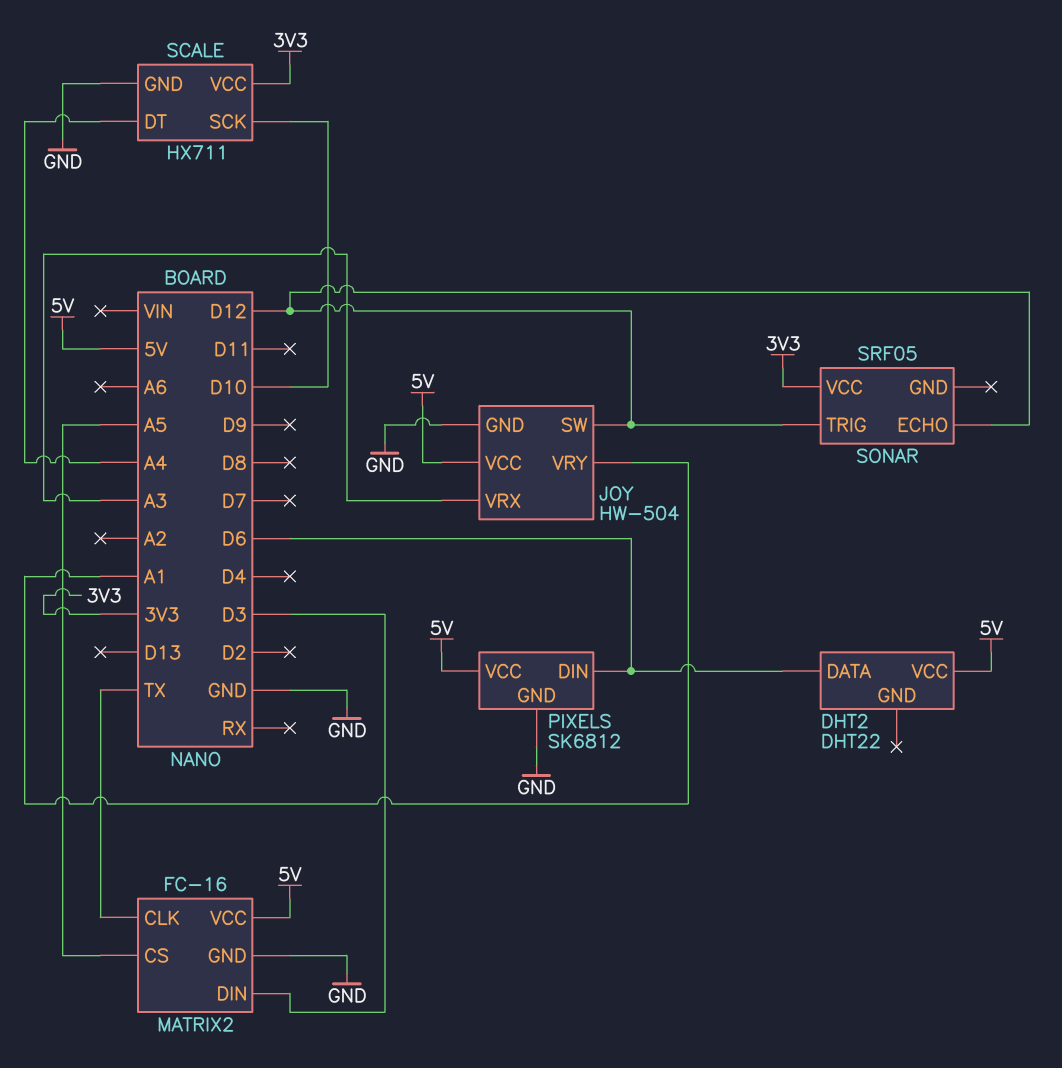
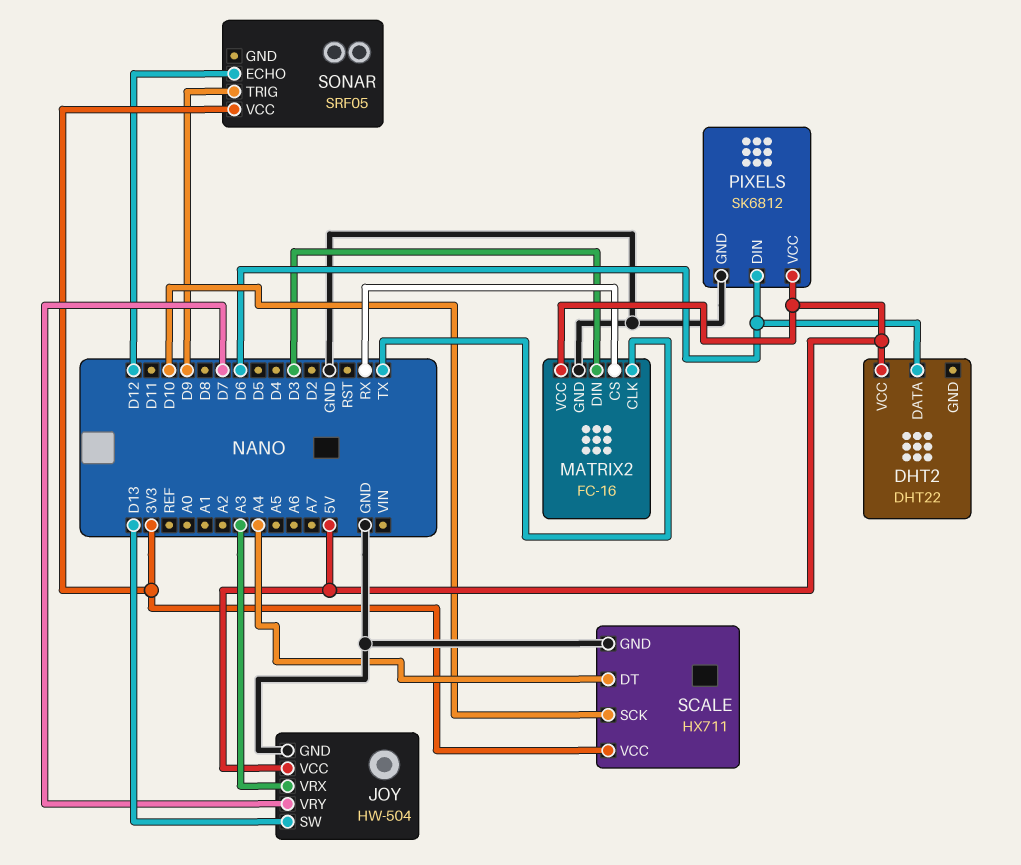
JOY pin SW: D12 -> D13
JOY pin VRY: A1 -> D7
MATRIX2 pin CS: A5 -> RX
SONAR pin TRIG: D12 -> D9

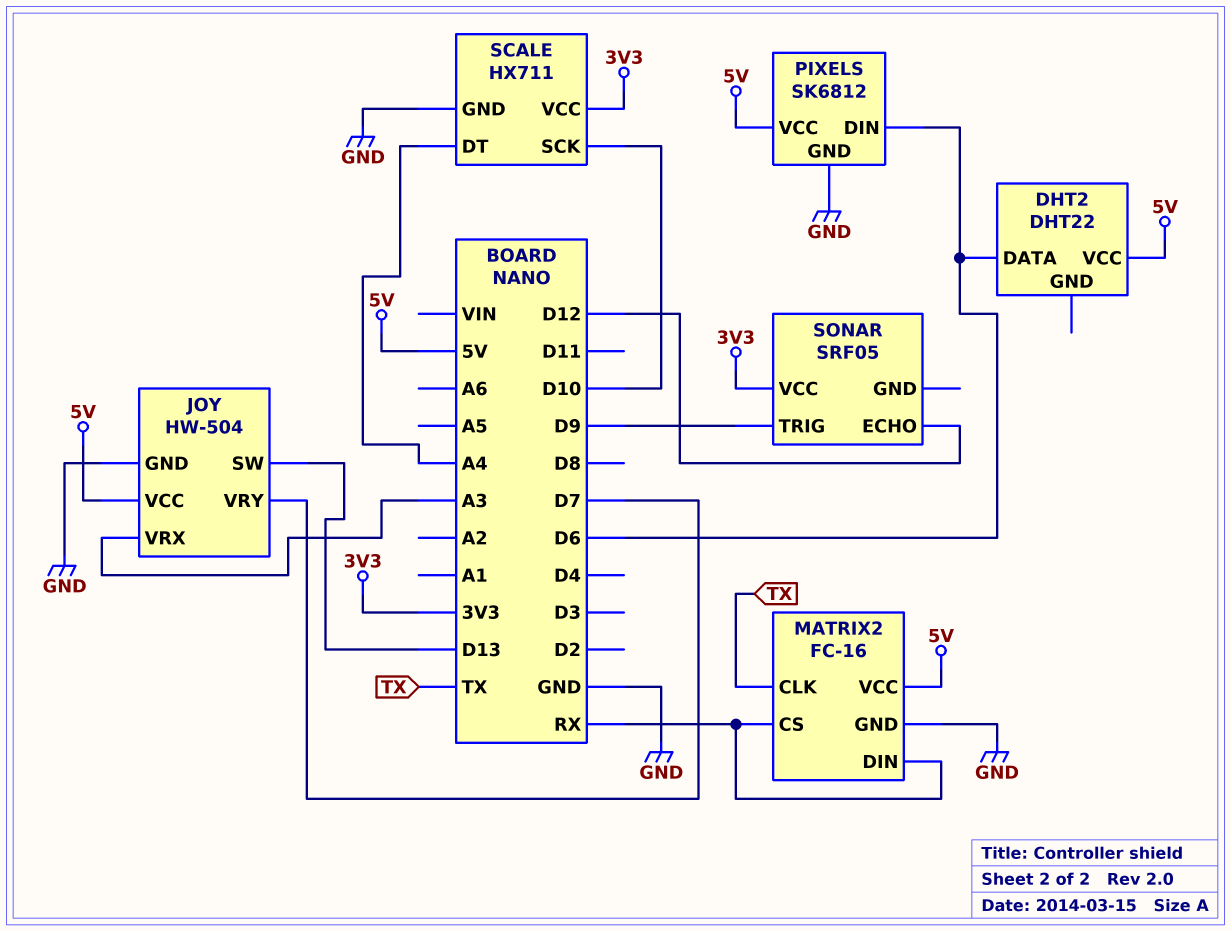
MATRIX2 pin DIN: D3 -> RX

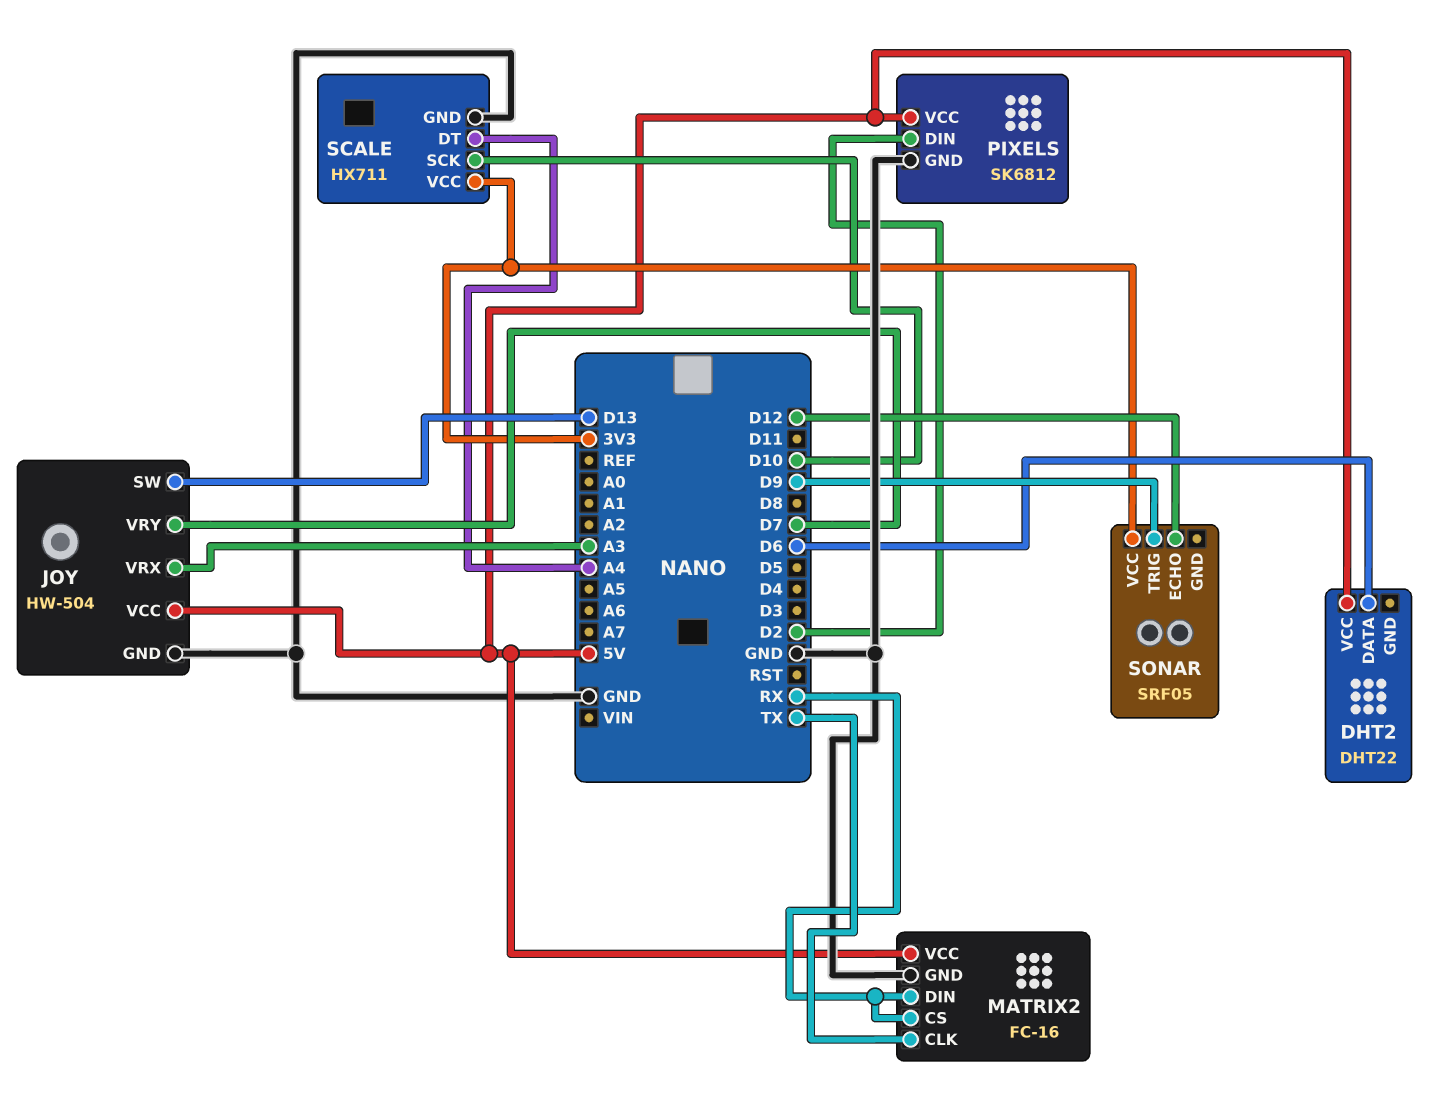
PIXELS pin DIN: D6 -> D2

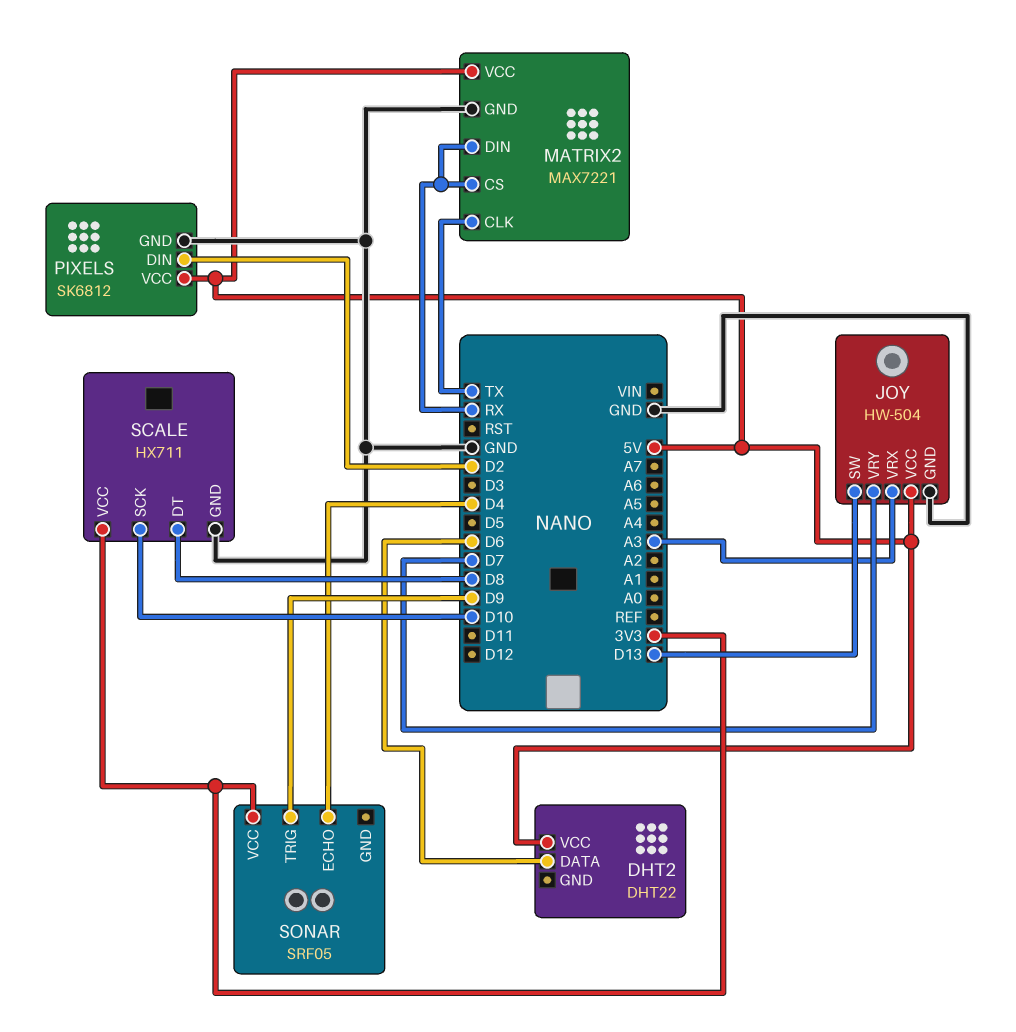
MATRIX2: FC-16 -> MAX7221
SCALE pin DT: A4 -> D8
SONAR pin ECHO: D12 -> D4

